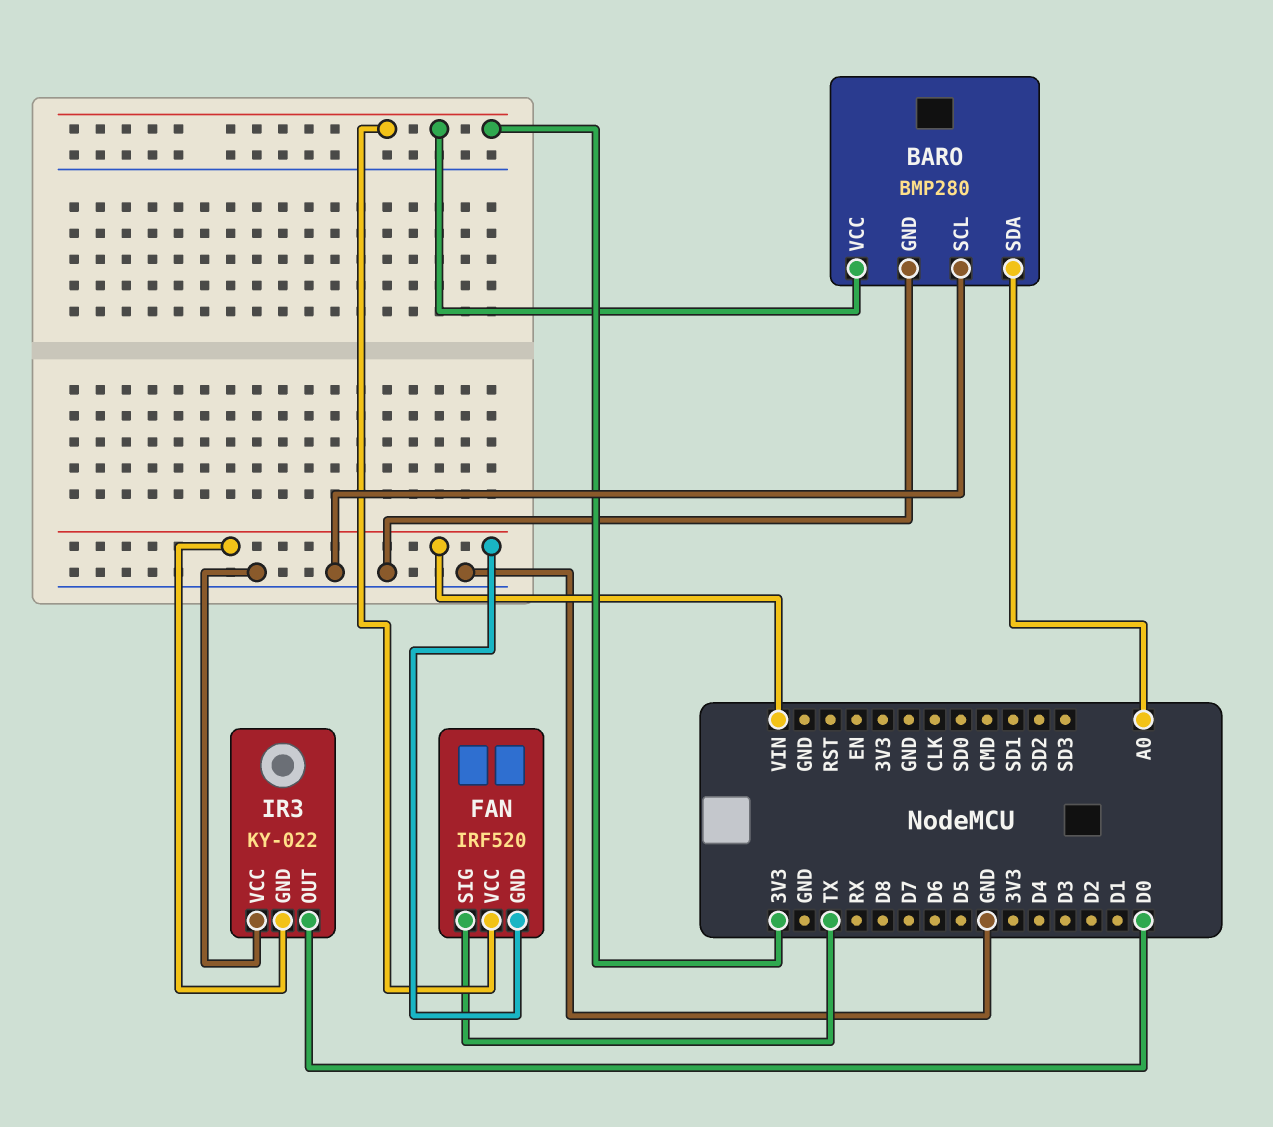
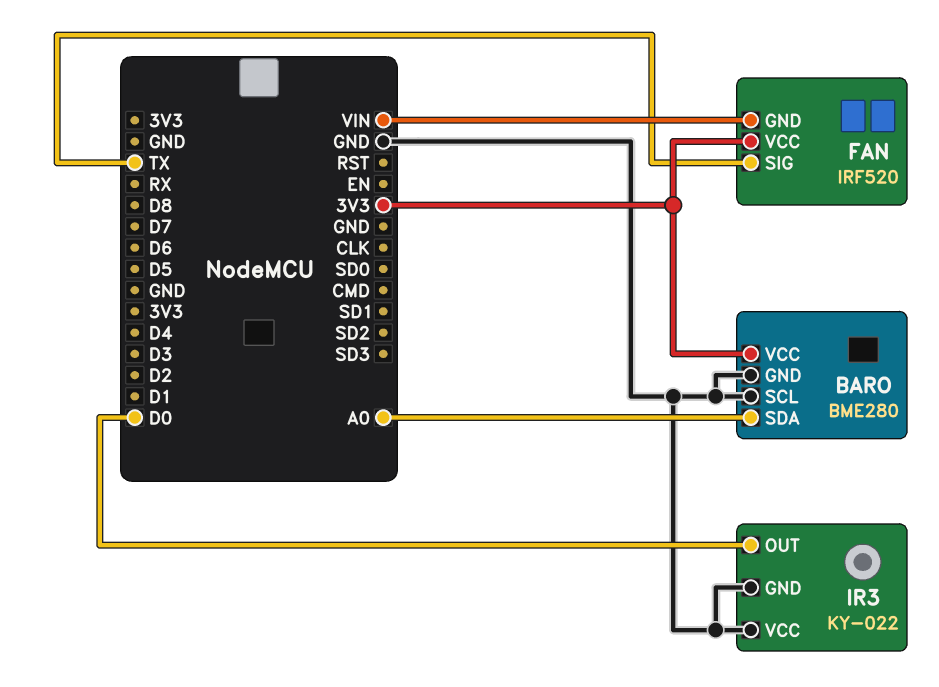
BARO: BMP280 -> BME280
IR3 pin GND: VIN -> GND

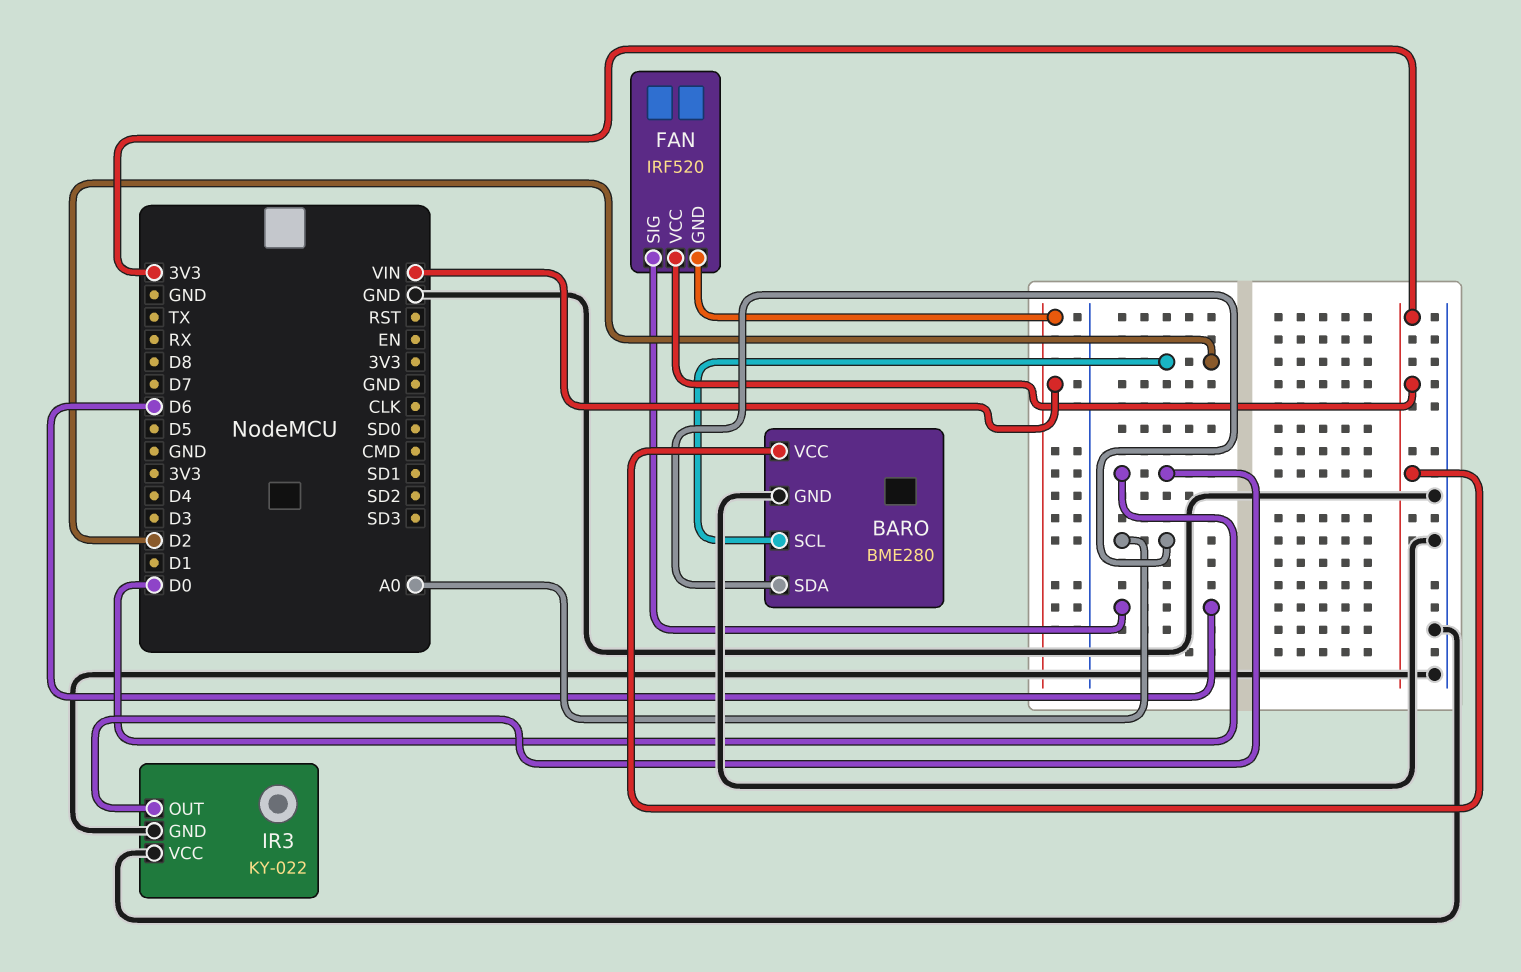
BARO pin SCL: GND -> D2
FAN pin SIG: TX -> D6

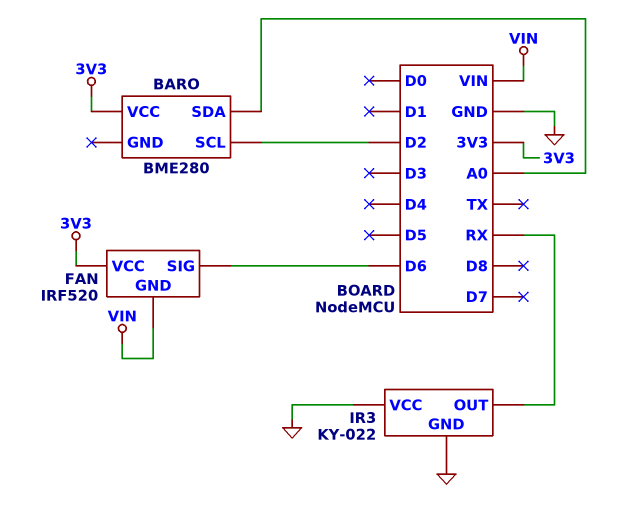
BARO pin GND: GND -> none
IR3 pin OUT: D0 -> RX

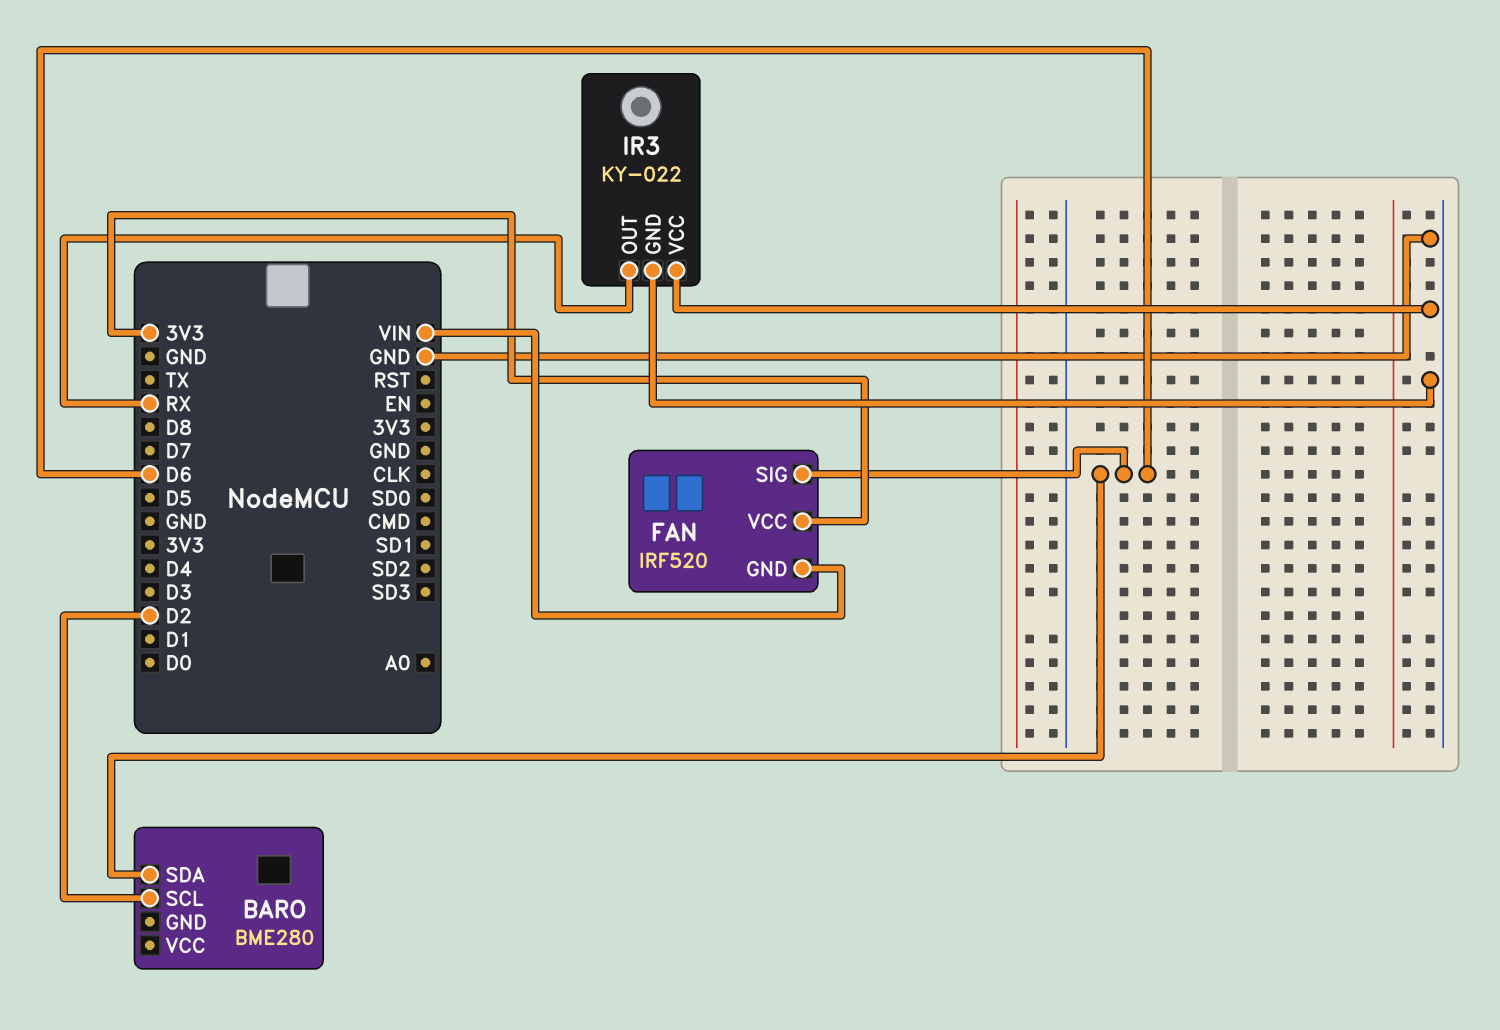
BARO pin SDA: A0 -> D6
BARO pin VCC: 3V3 -> none

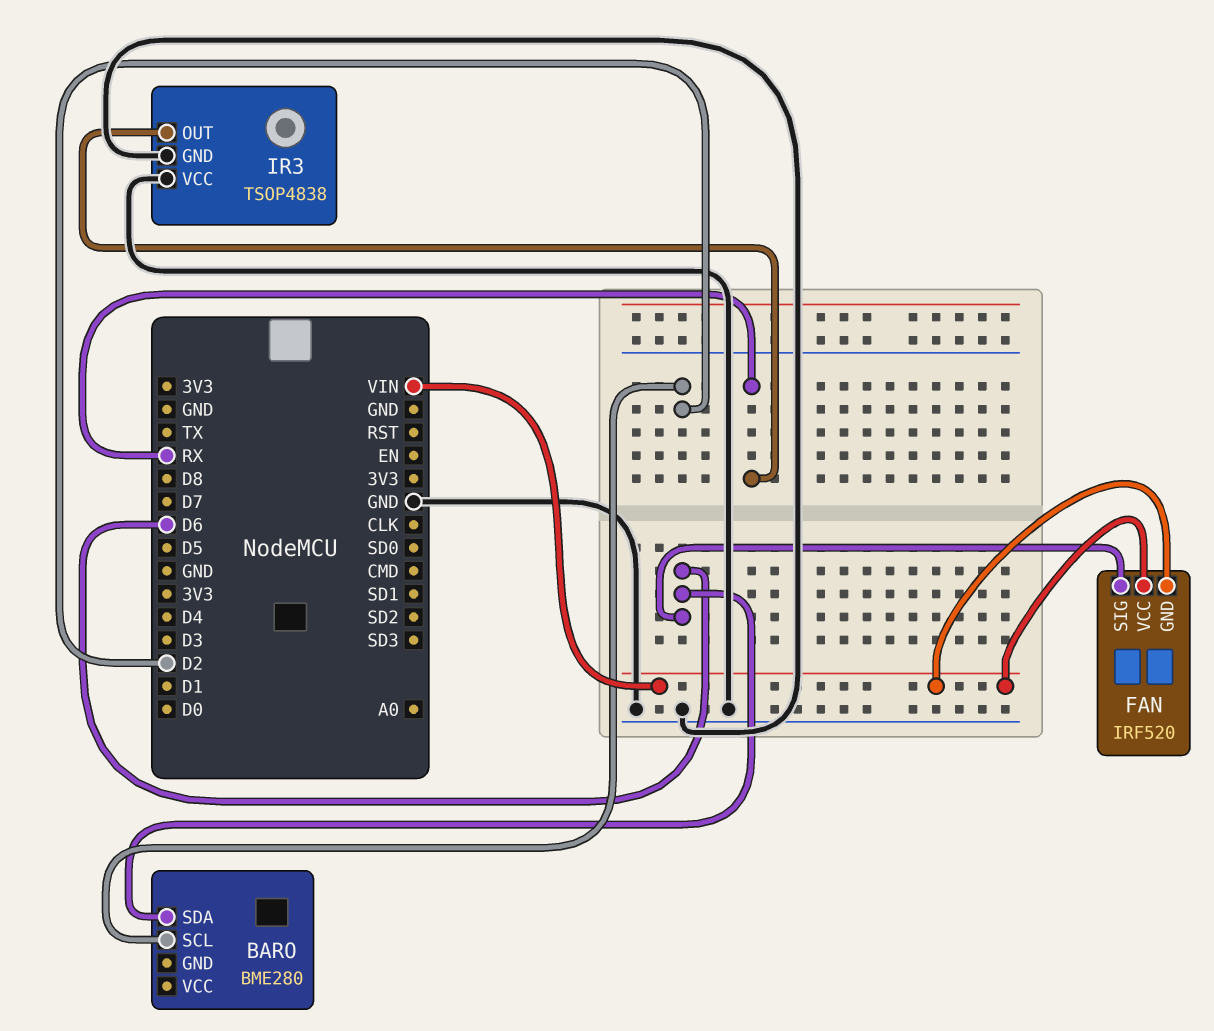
FAN pin VCC: 3V3 -> VIN
IR3: KY-022 -> TSOP4838

